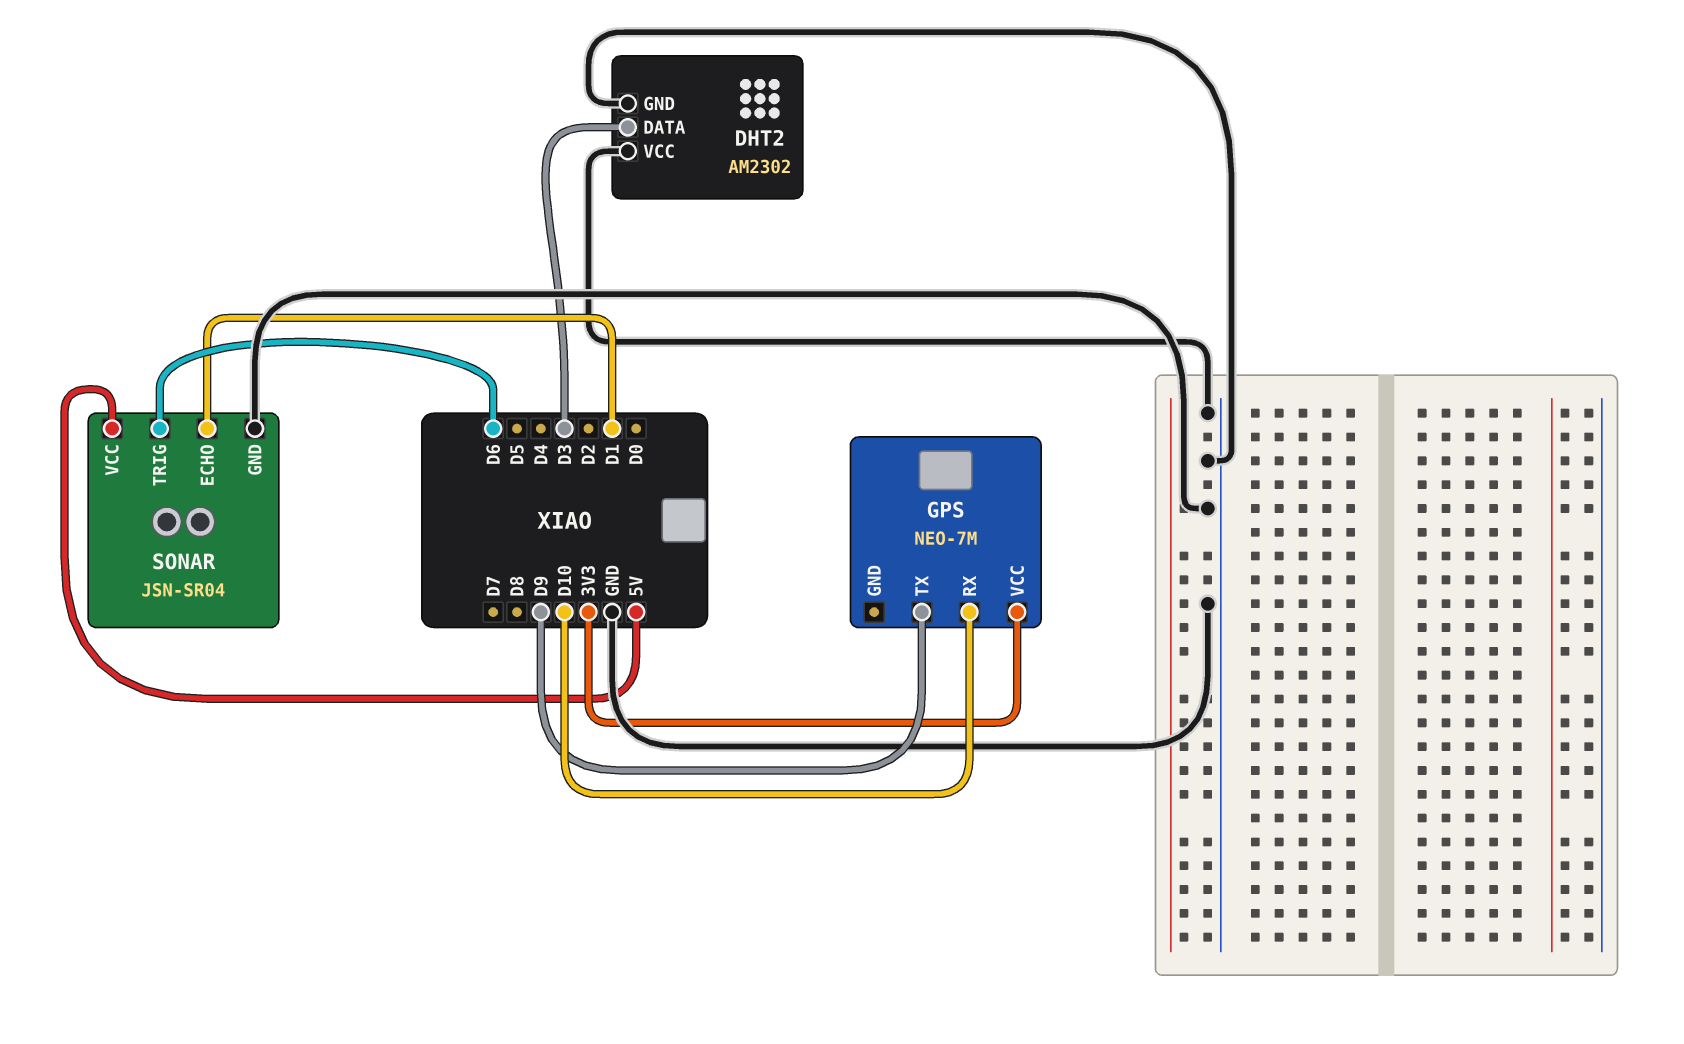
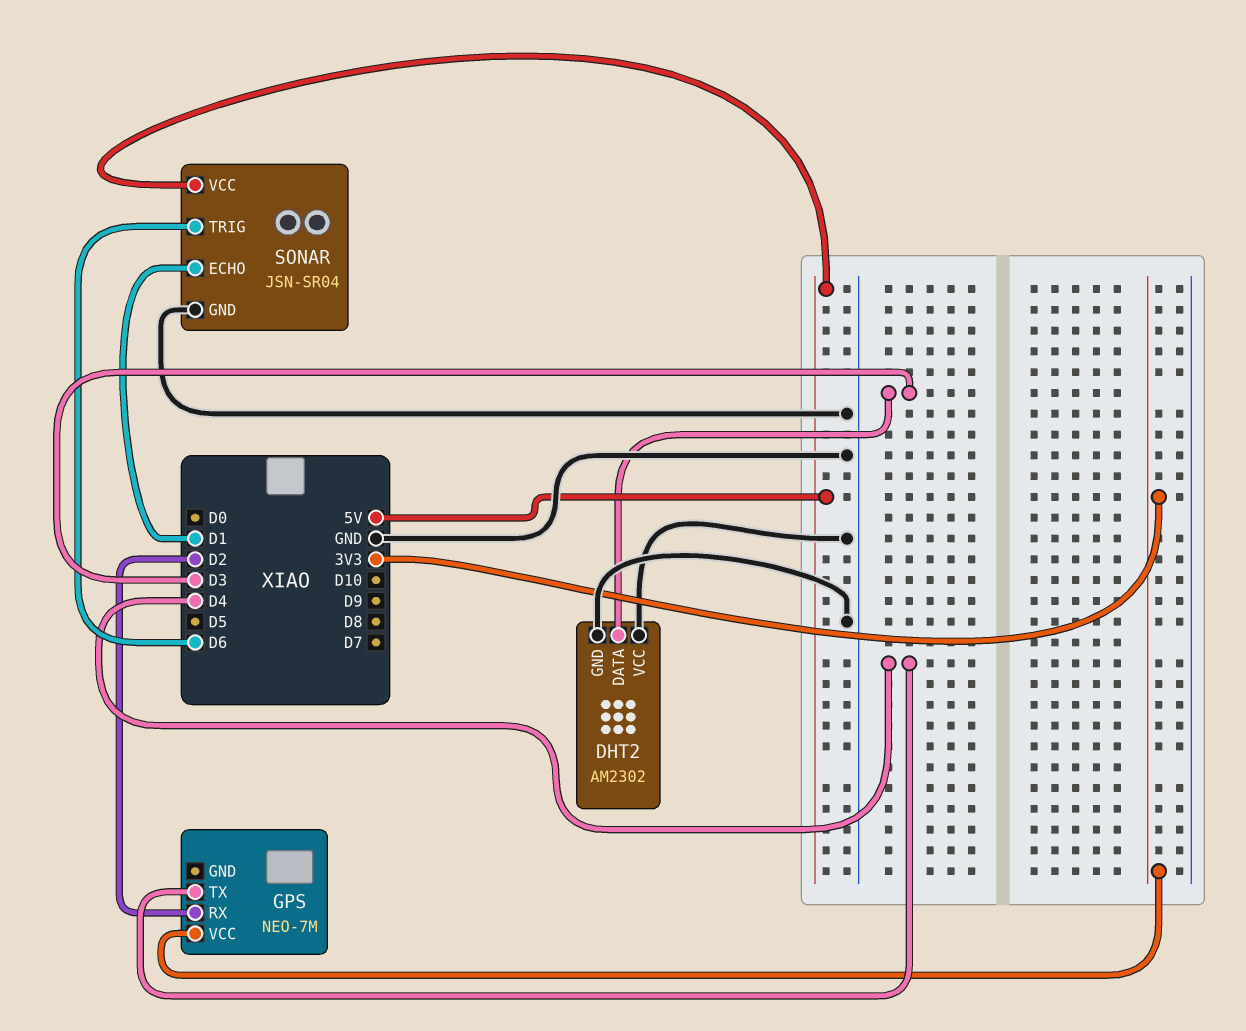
GPS pin RX: D10 -> D2
GPS pin TX: D9 -> D4

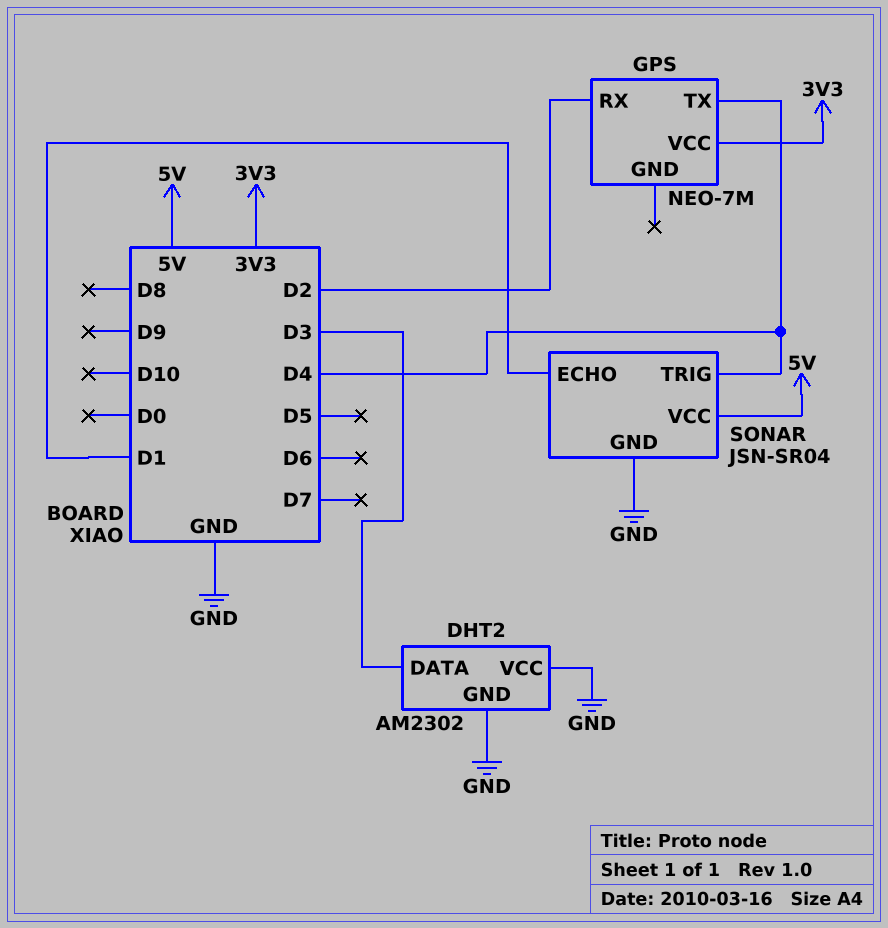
SONAR pin TRIG: D6 -> D4

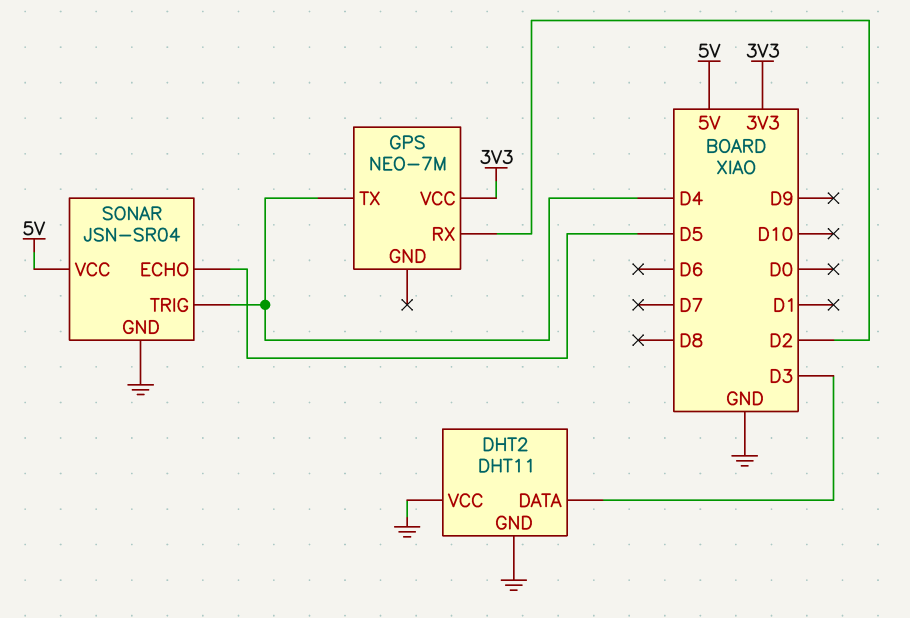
DHT2: AM2302 -> DHT11
SONAR pin ECHO: D1 -> D5

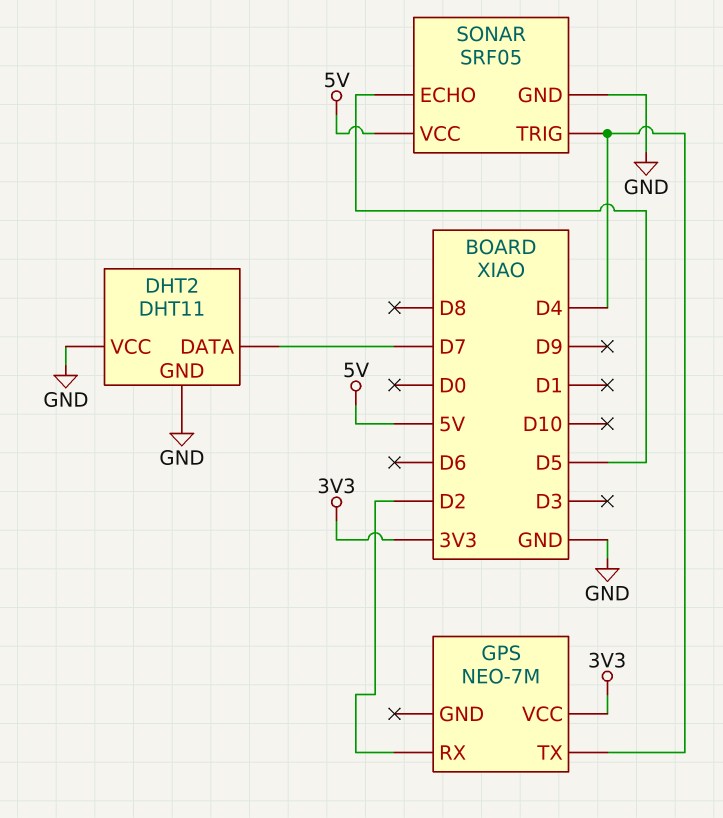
DHT2 pin DATA: D3 -> D7
SONAR: JSN-SR04 -> SRF05

